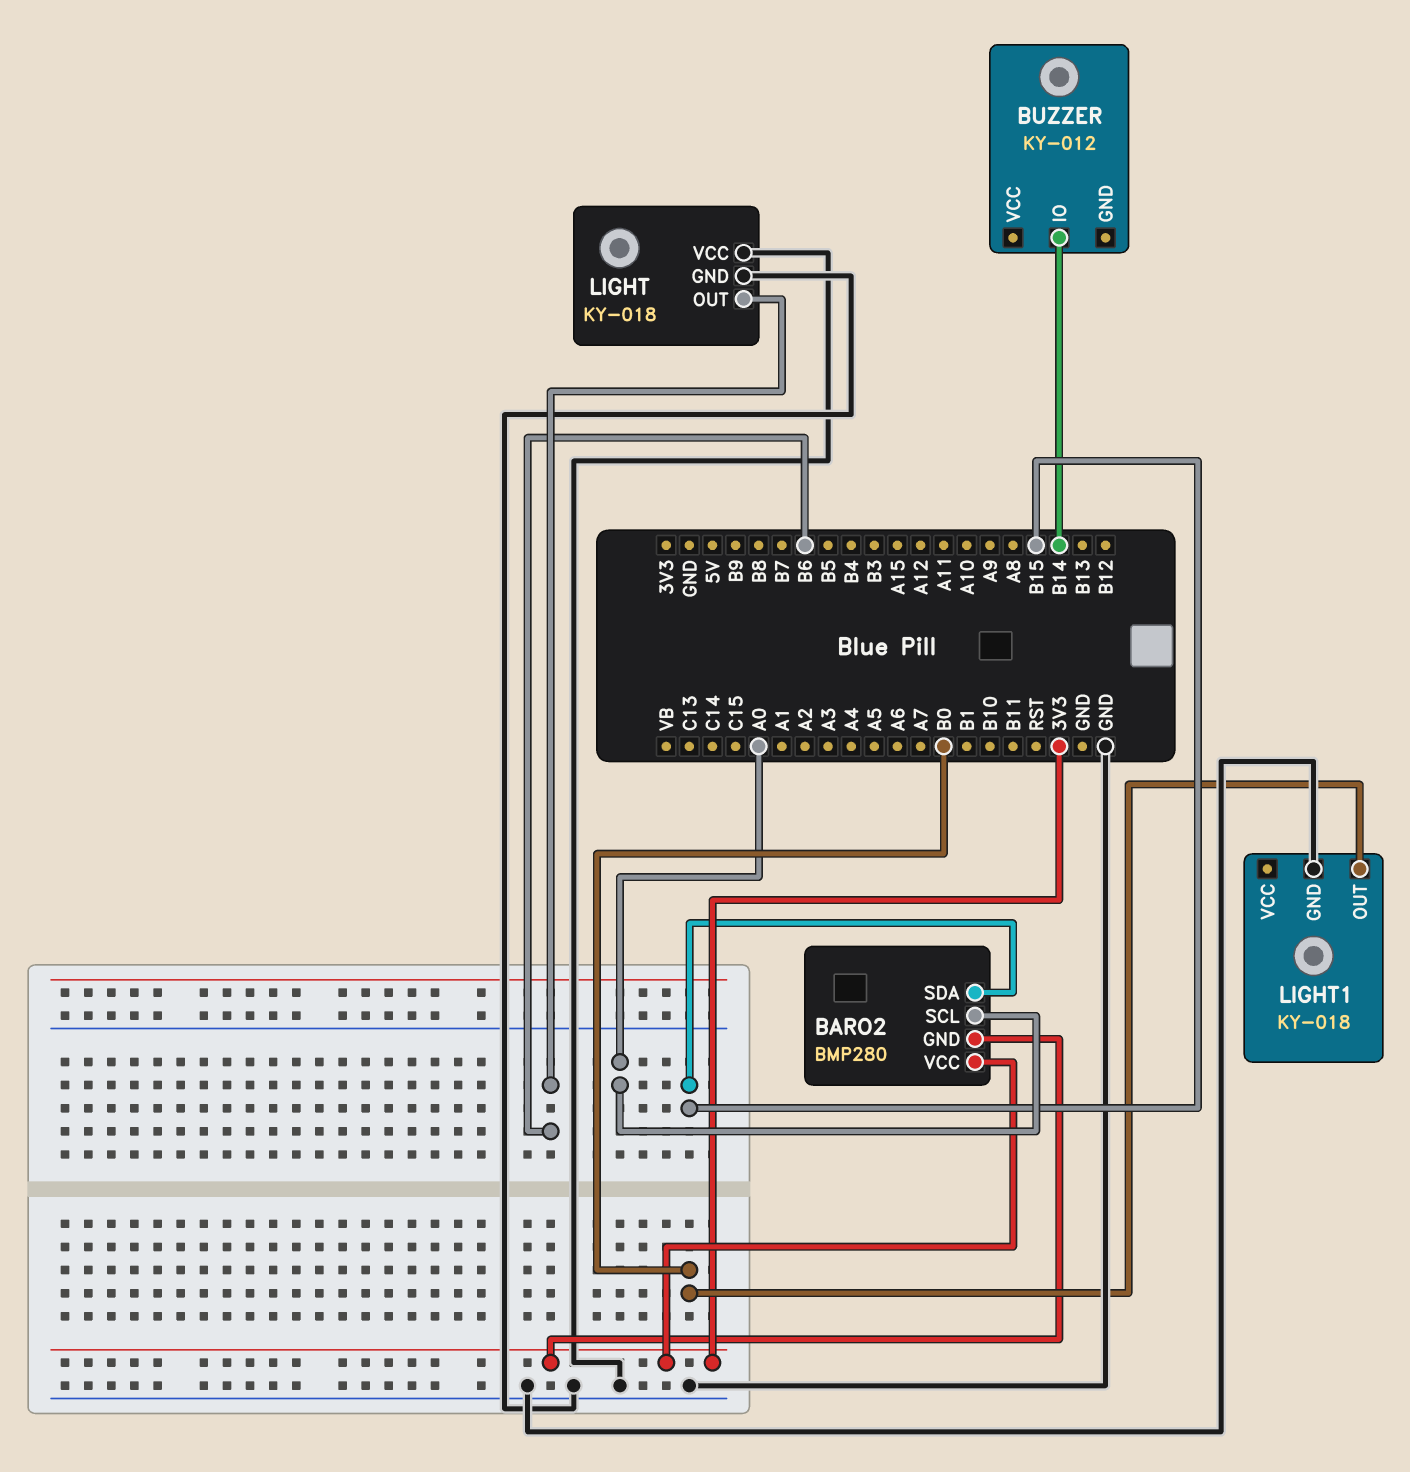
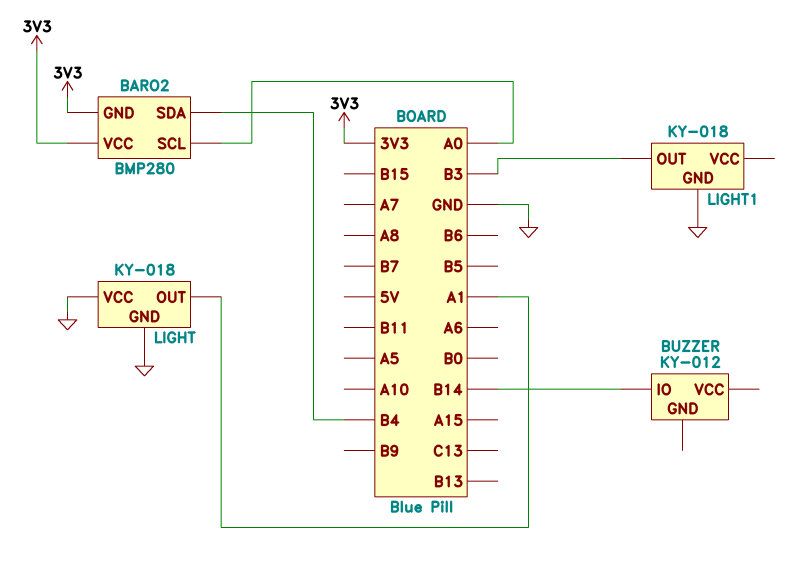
BARO2 pin SDA: B15 -> B4
LIGHT pin OUT: B6 -> A1
LIGHT1 pin OUT: B0 -> B3

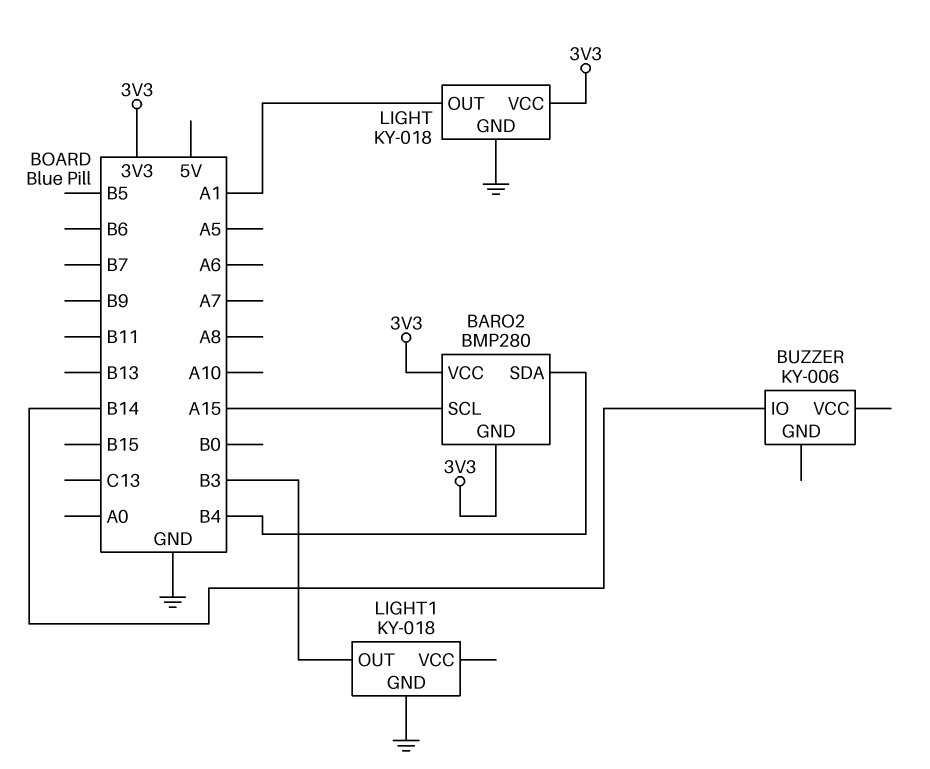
BARO2 pin SCL: A0 -> A15
BUZZER: KY-012 -> KY-006
LIGHT pin VCC: GND -> 3V3

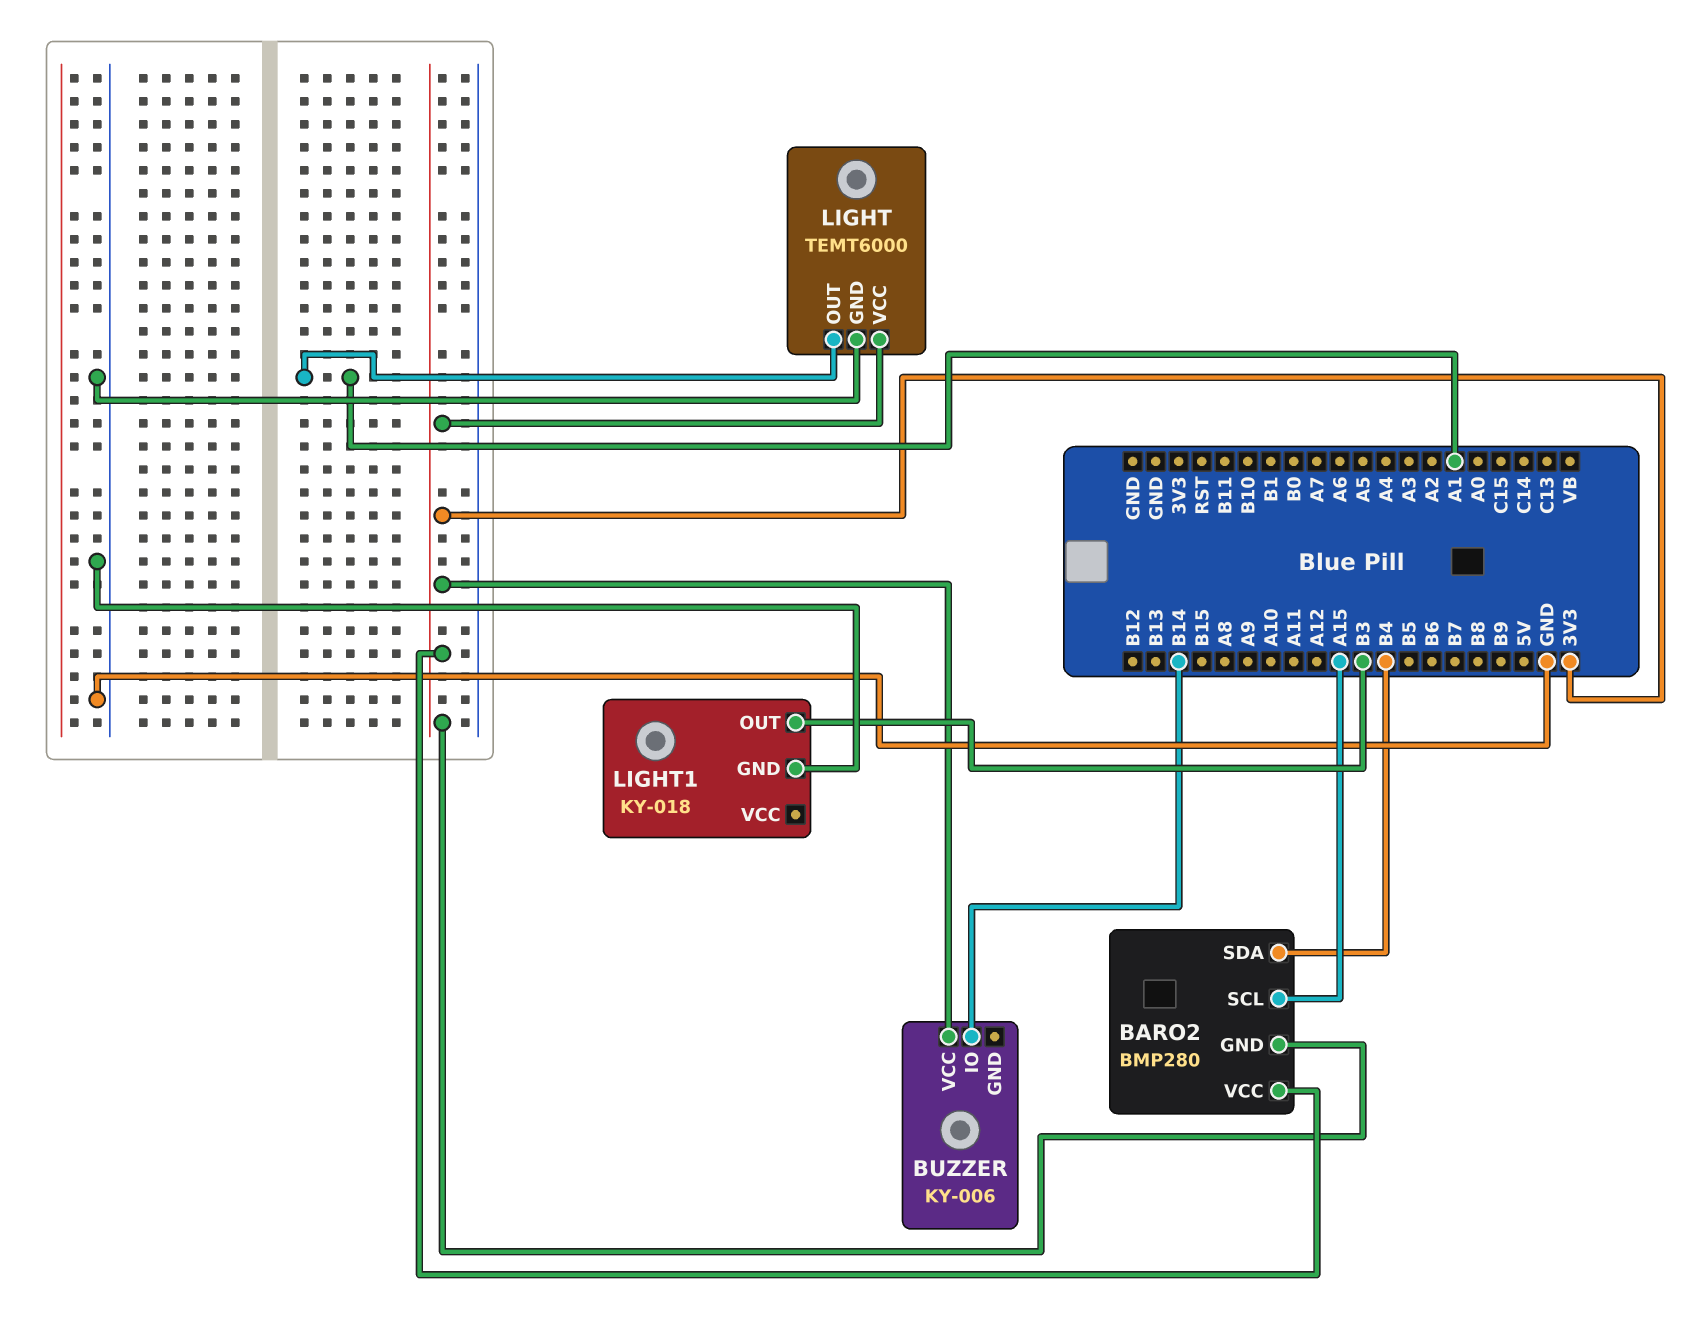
BUZZER pin VCC: none -> 3V3
LIGHT: KY-018 -> TEMT6000

